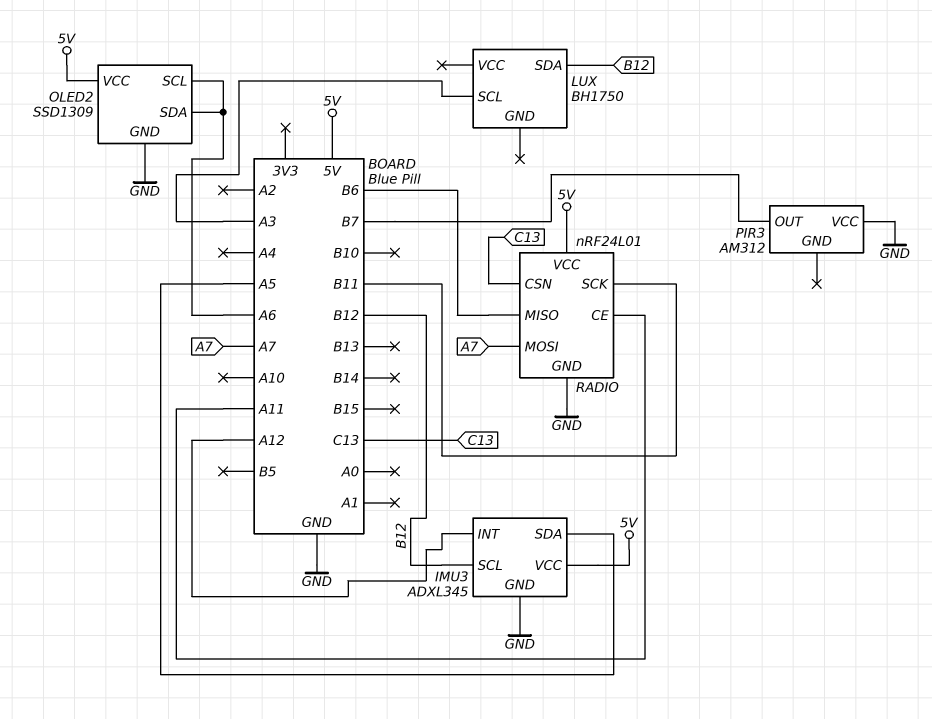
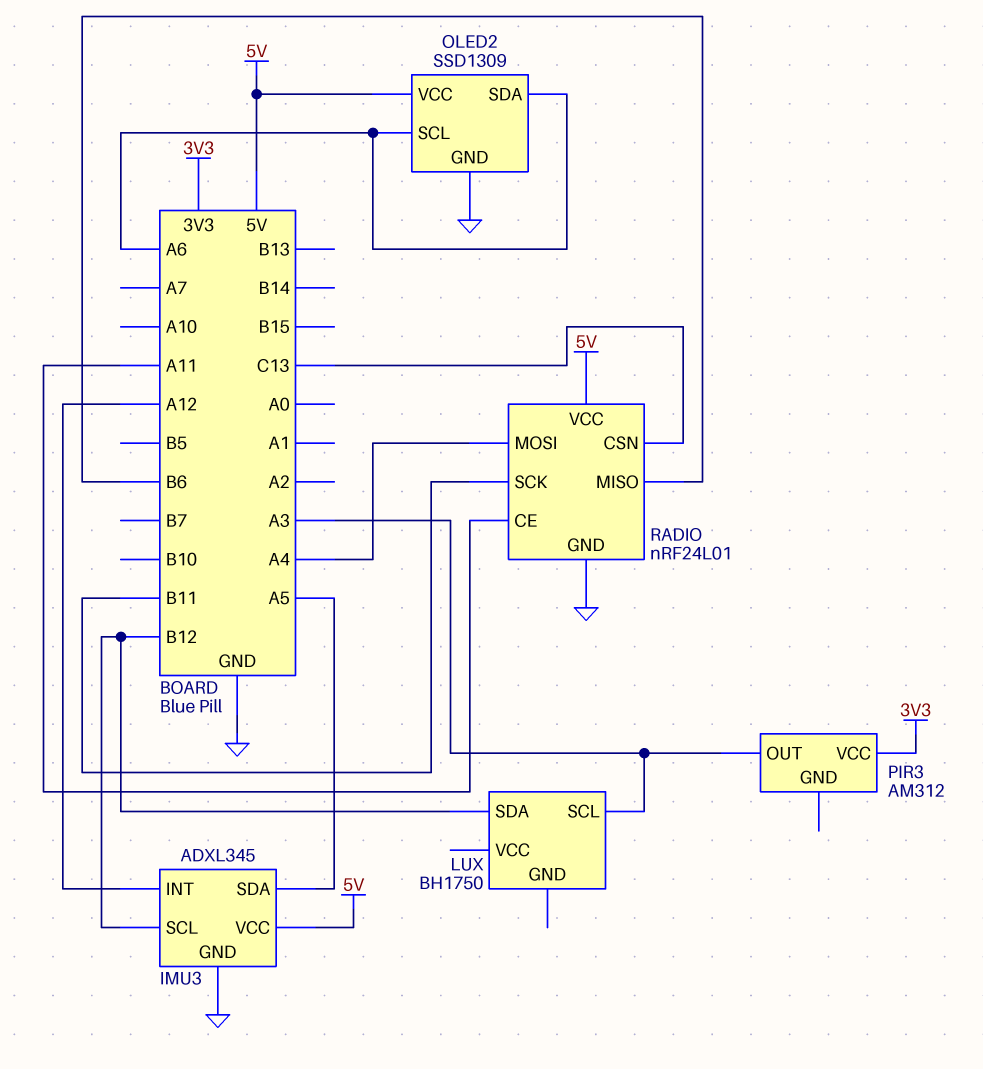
PIR3 pin OUT: B7 -> A3
PIR3 pin VCC: GND -> 3V3
RADIO pin MOSI: A7 -> A4

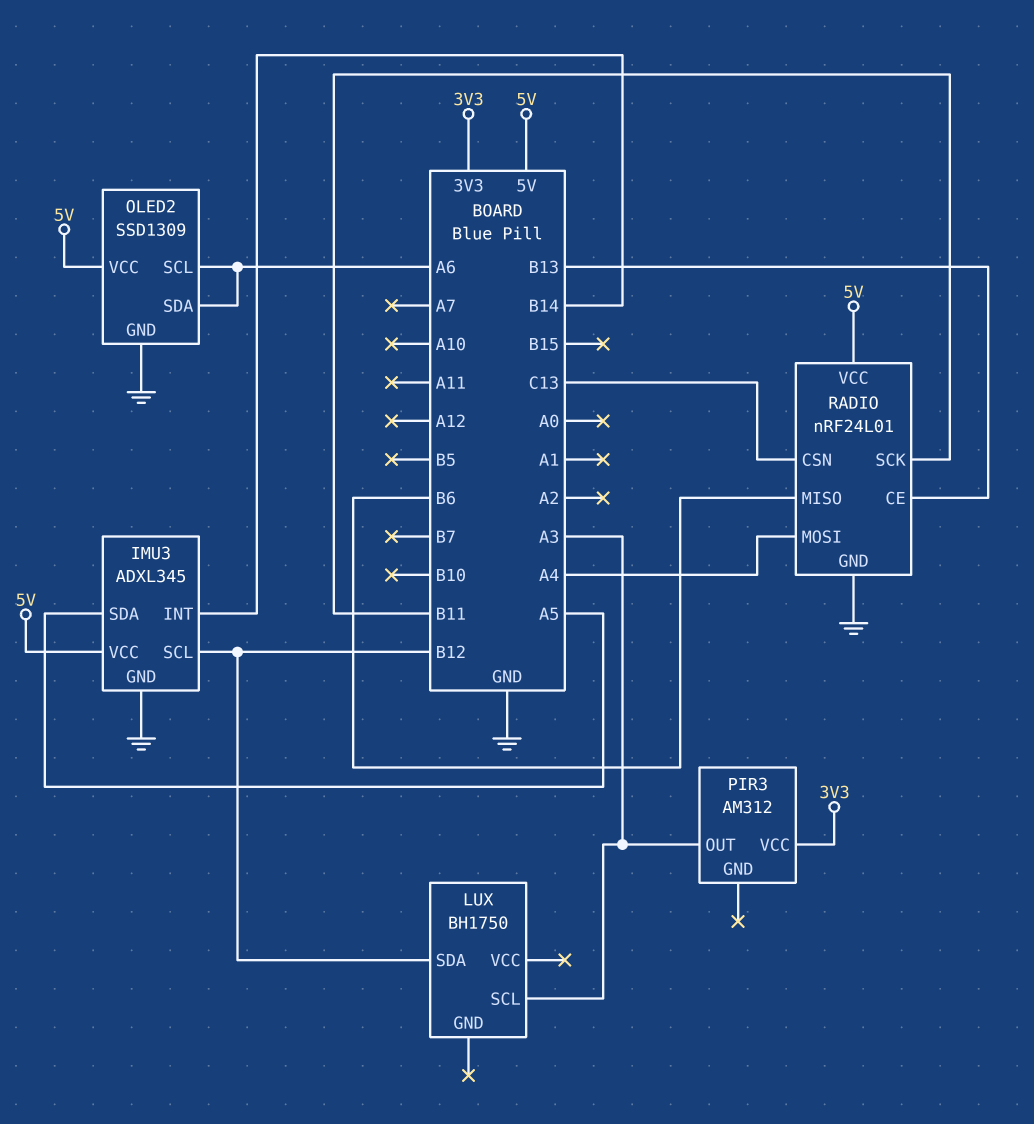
IMU3 pin INT: A12 -> B14
RADIO pin CE: A11 -> B13

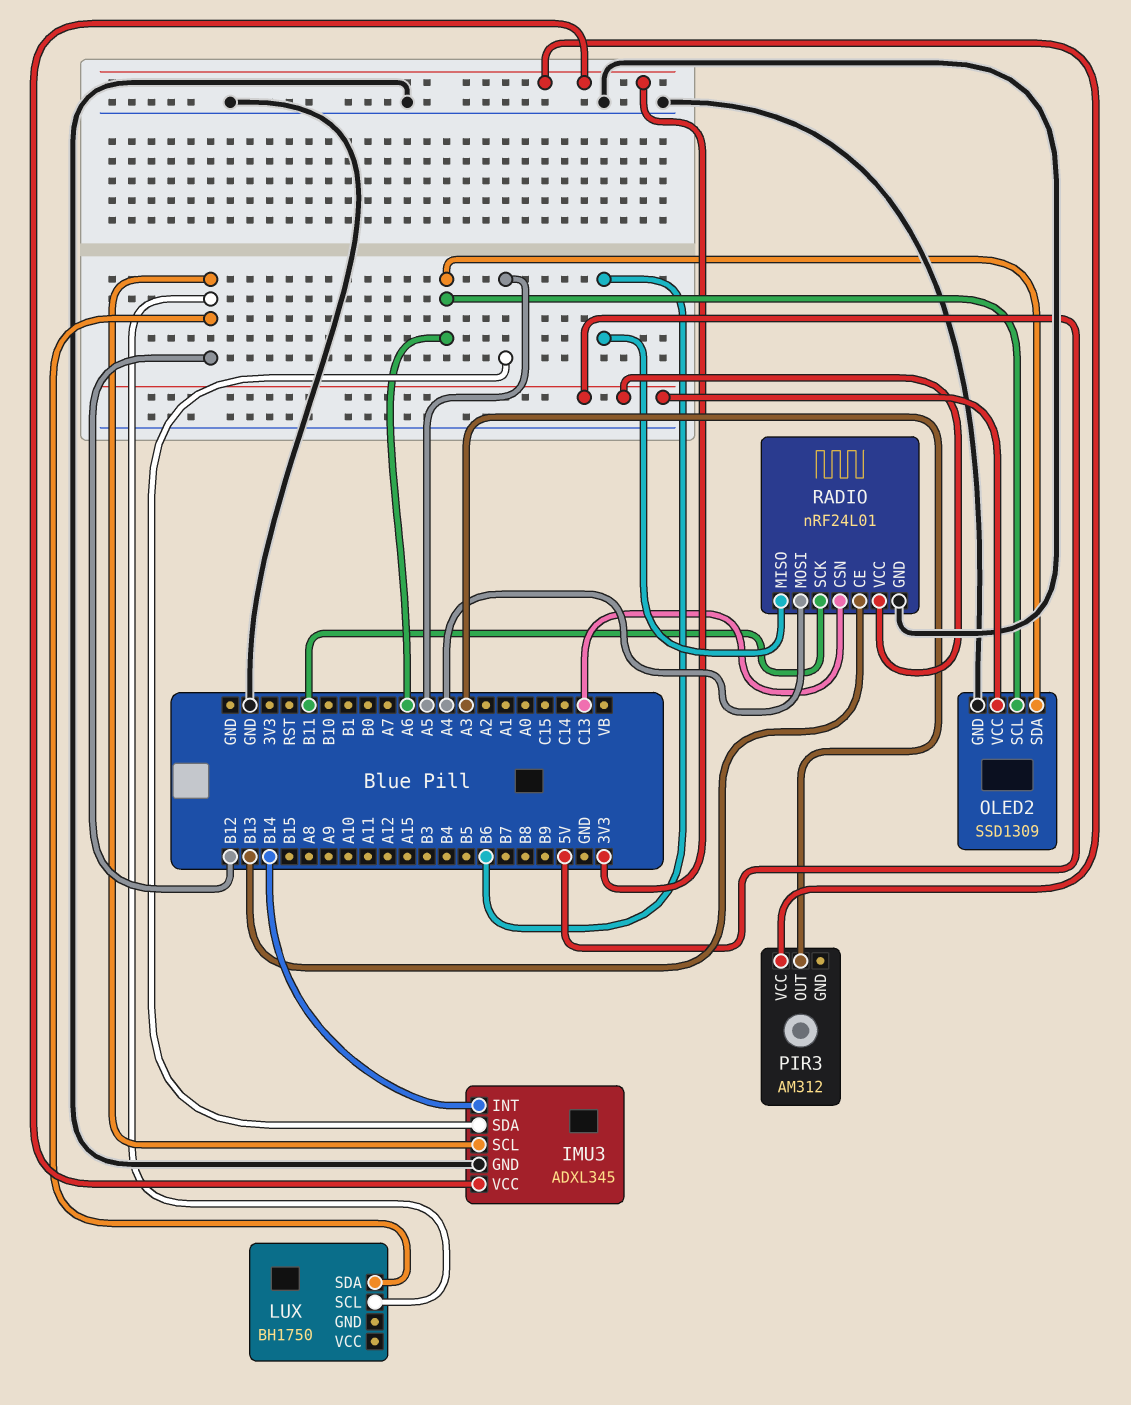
IMU3 pin VCC: 5V -> 3V3
LUX pin SCL: A3 -> B12

